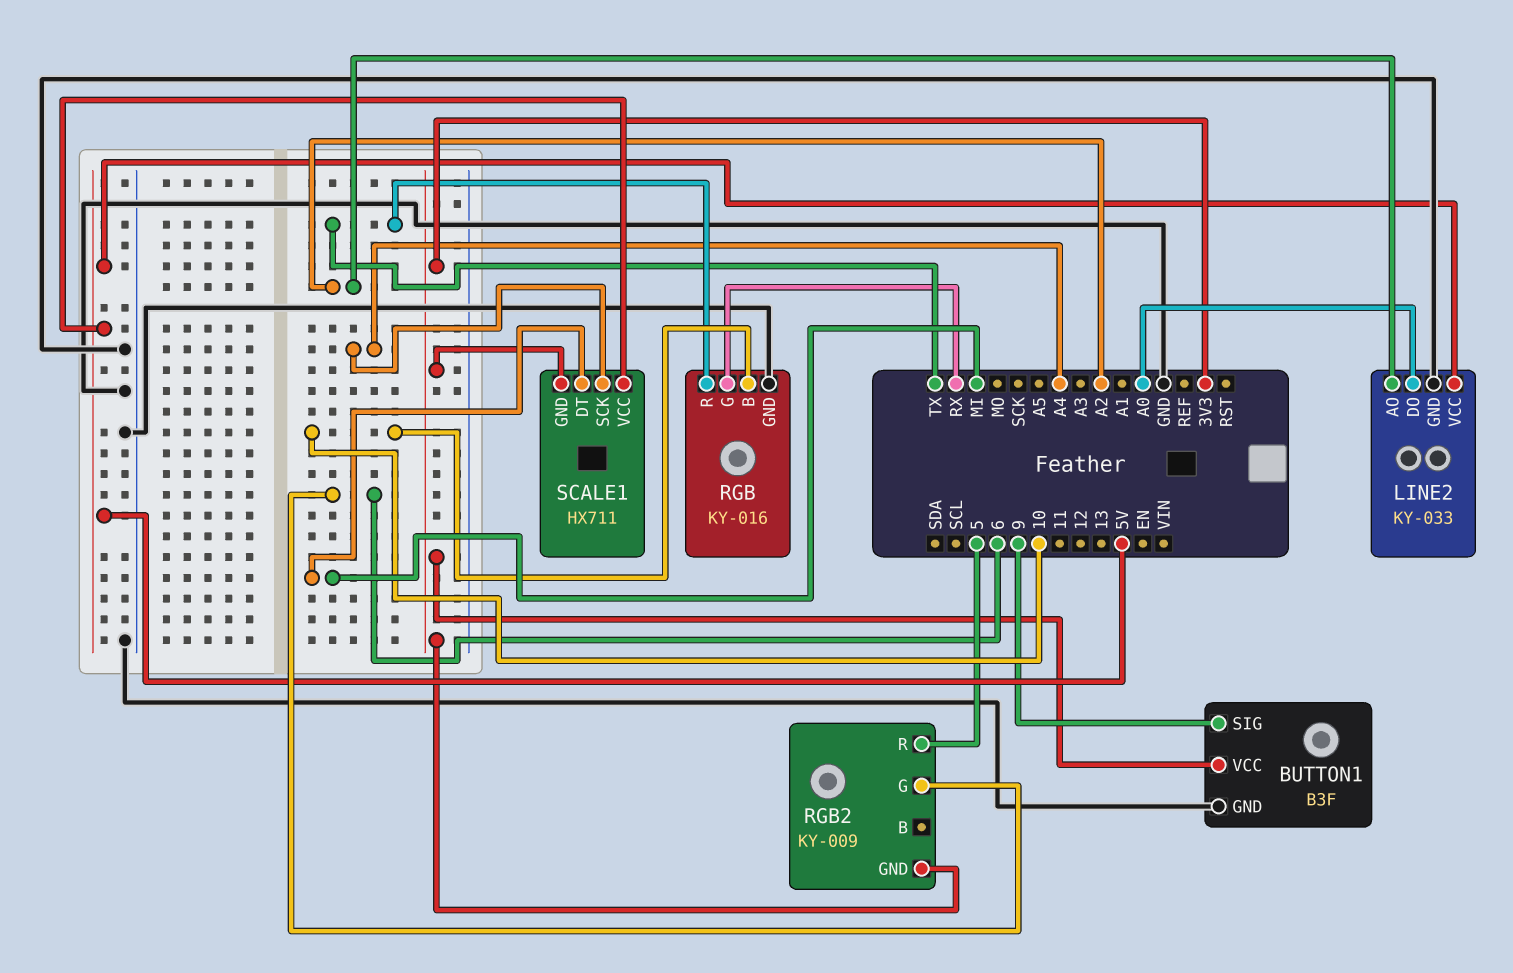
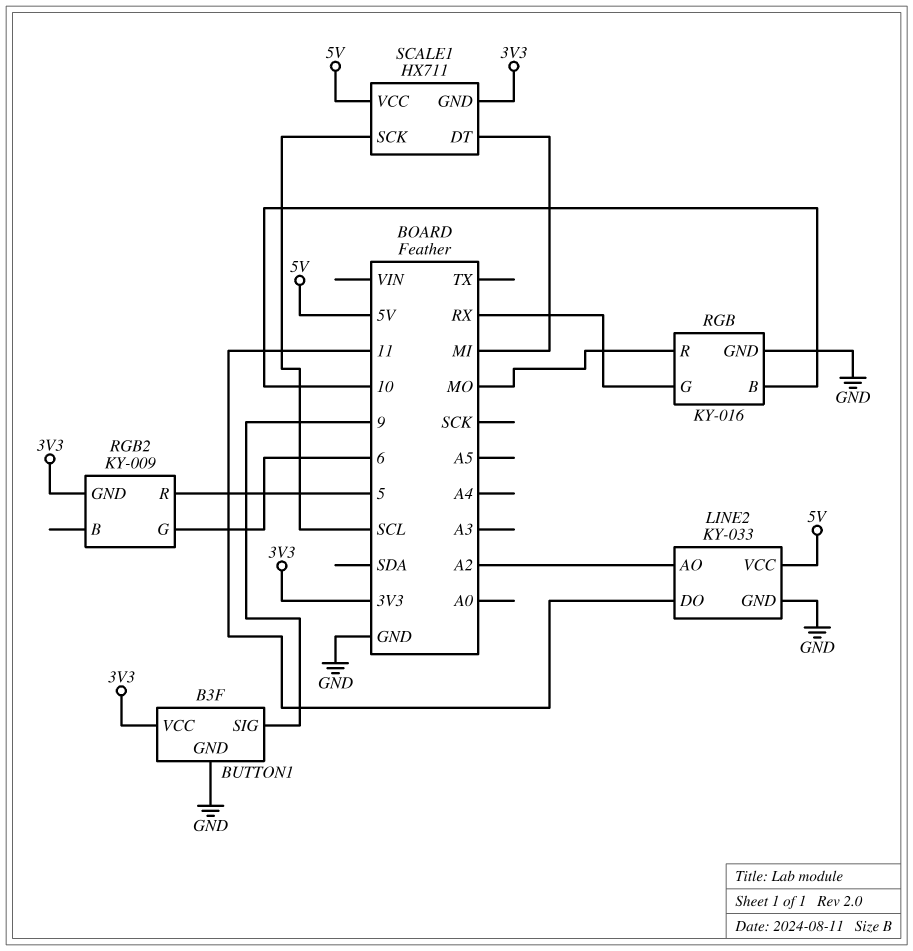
LINE2 pin DO: A0 -> 11
RGB pin R: TX -> MO
SCALE1 pin SCK: A4 -> SCL

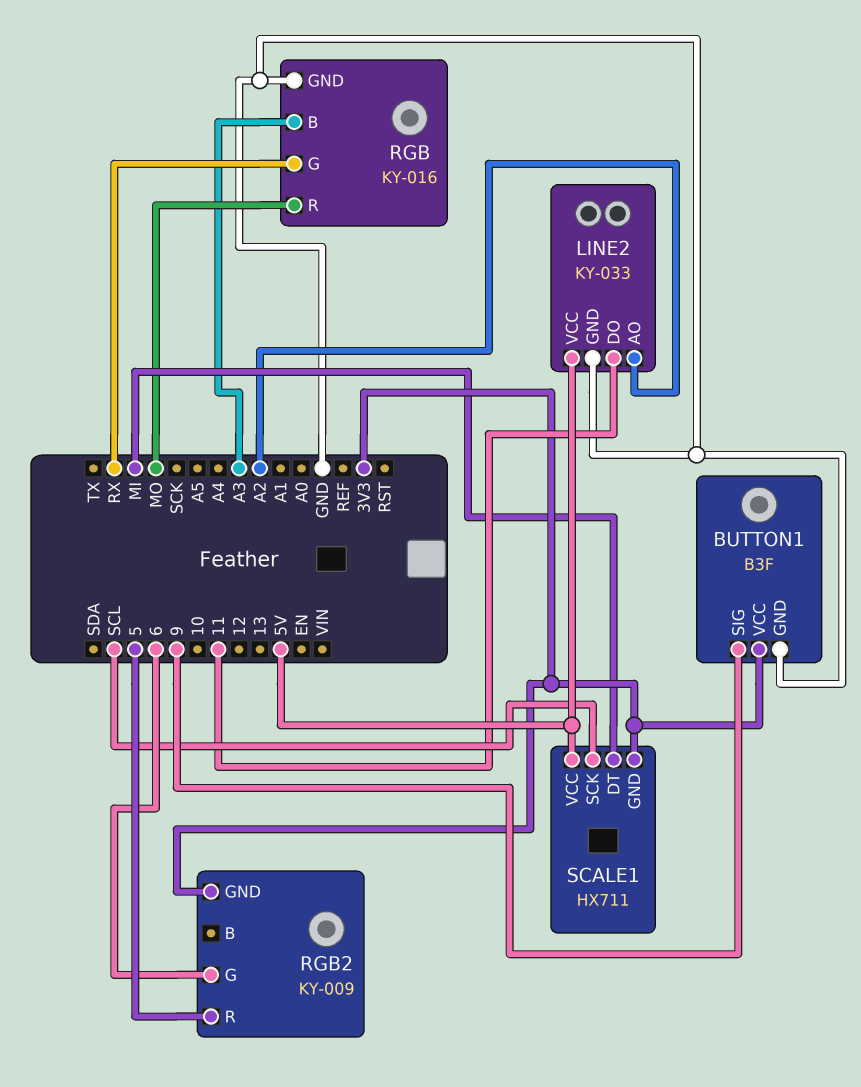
RGB pin B: 10 -> A3

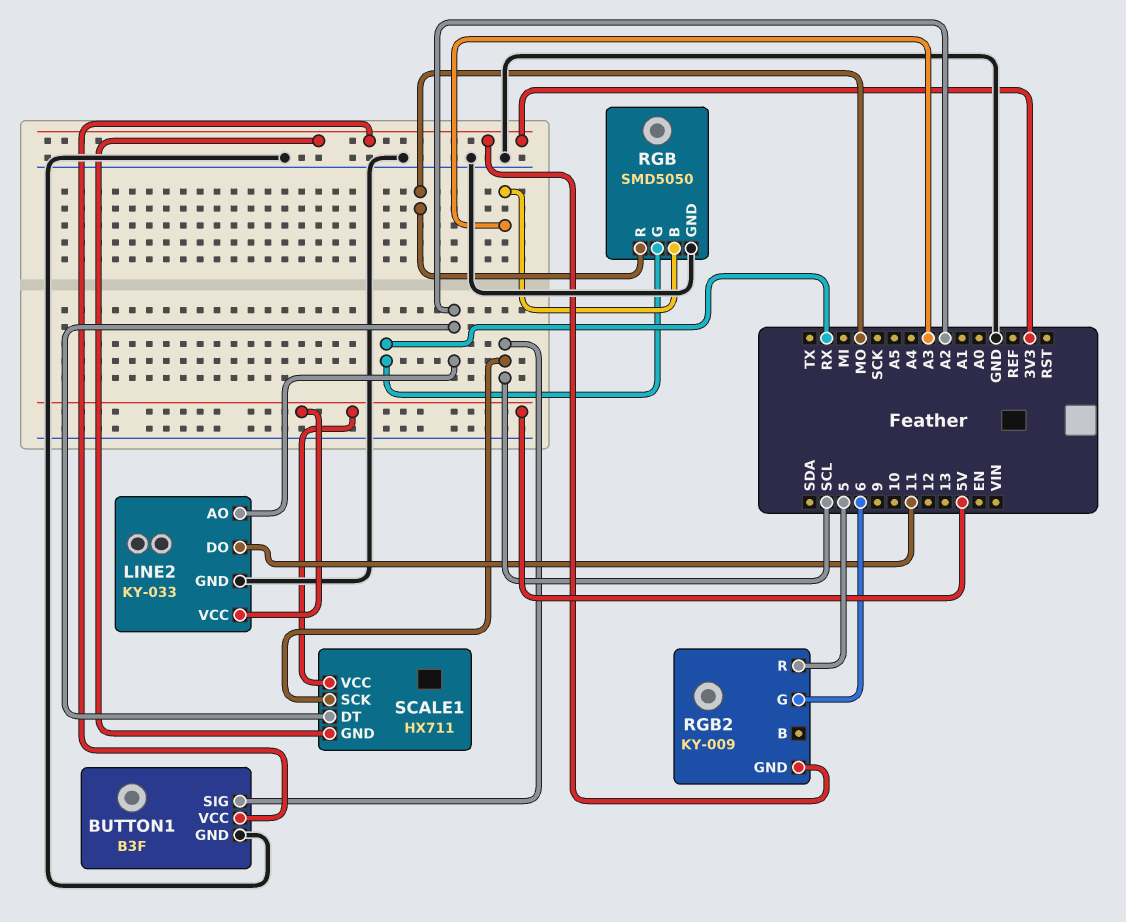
BUTTON1 pin SIG: 9 -> SCL
RGB: KY-016 -> SMD5050
SCALE1 pin DT: MI -> A2

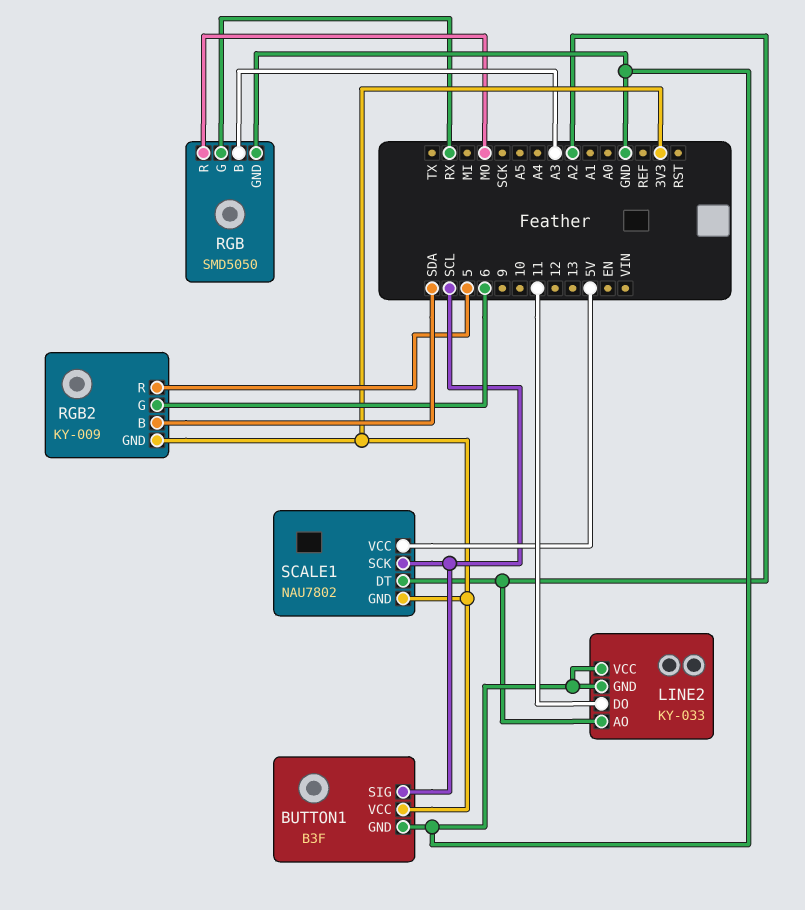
LINE2 pin VCC: 5V -> GND
RGB2 pin B: none -> SDA
SCALE1: HX711 -> NAU7802

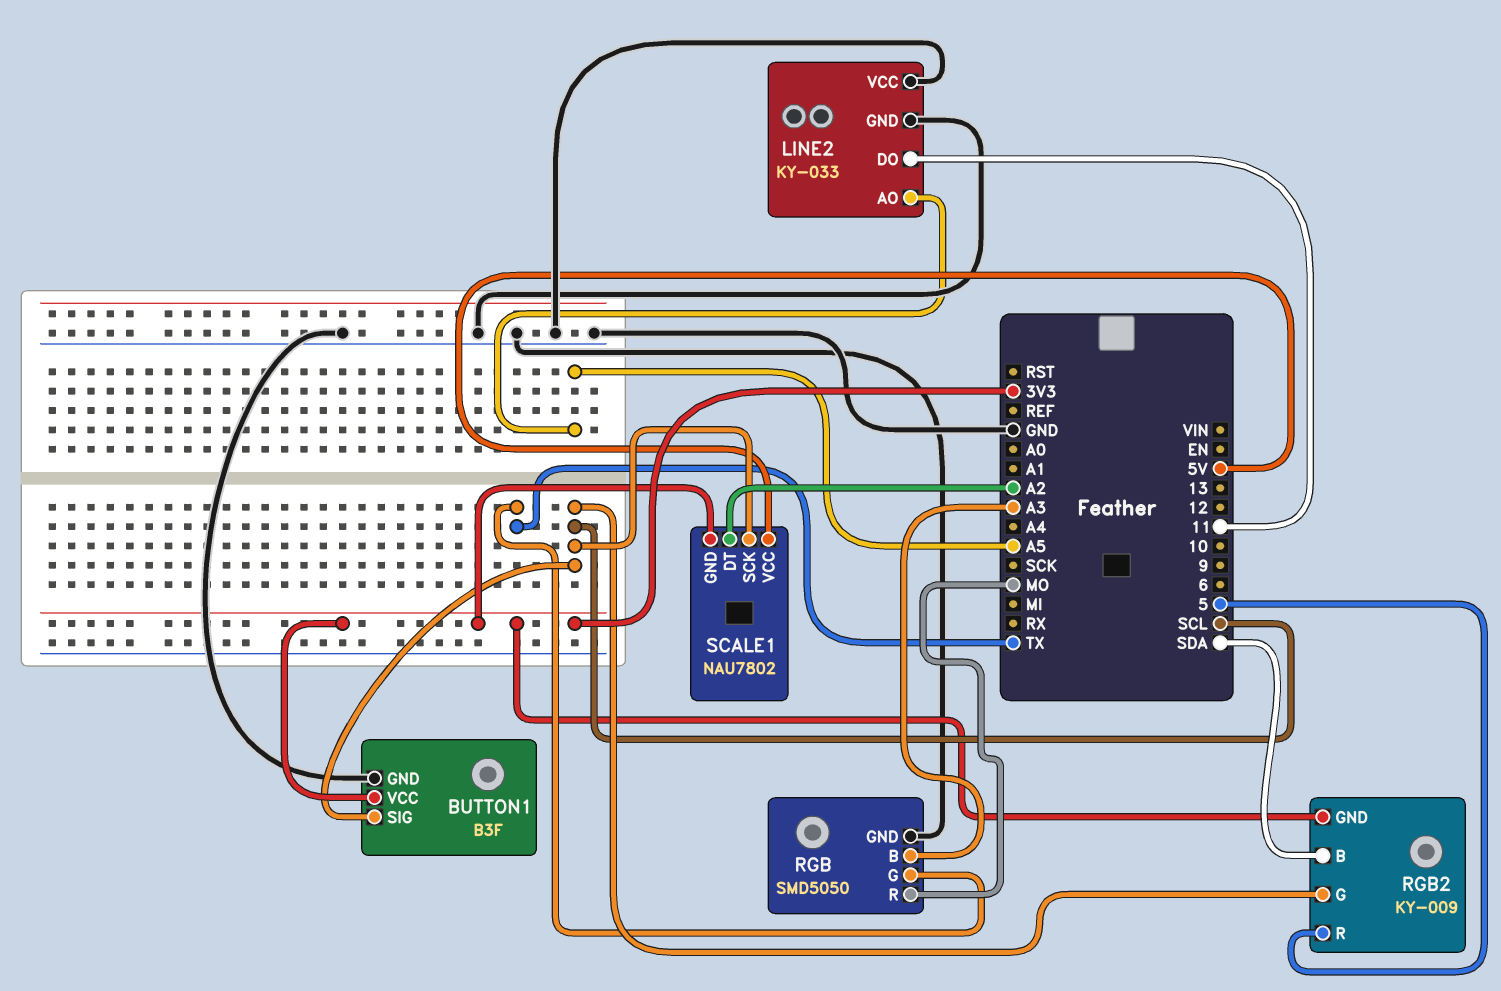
LINE2 pin AO: A2 -> A5
RGB pin G: RX -> TX
RGB2 pin G: 6 -> SCL

